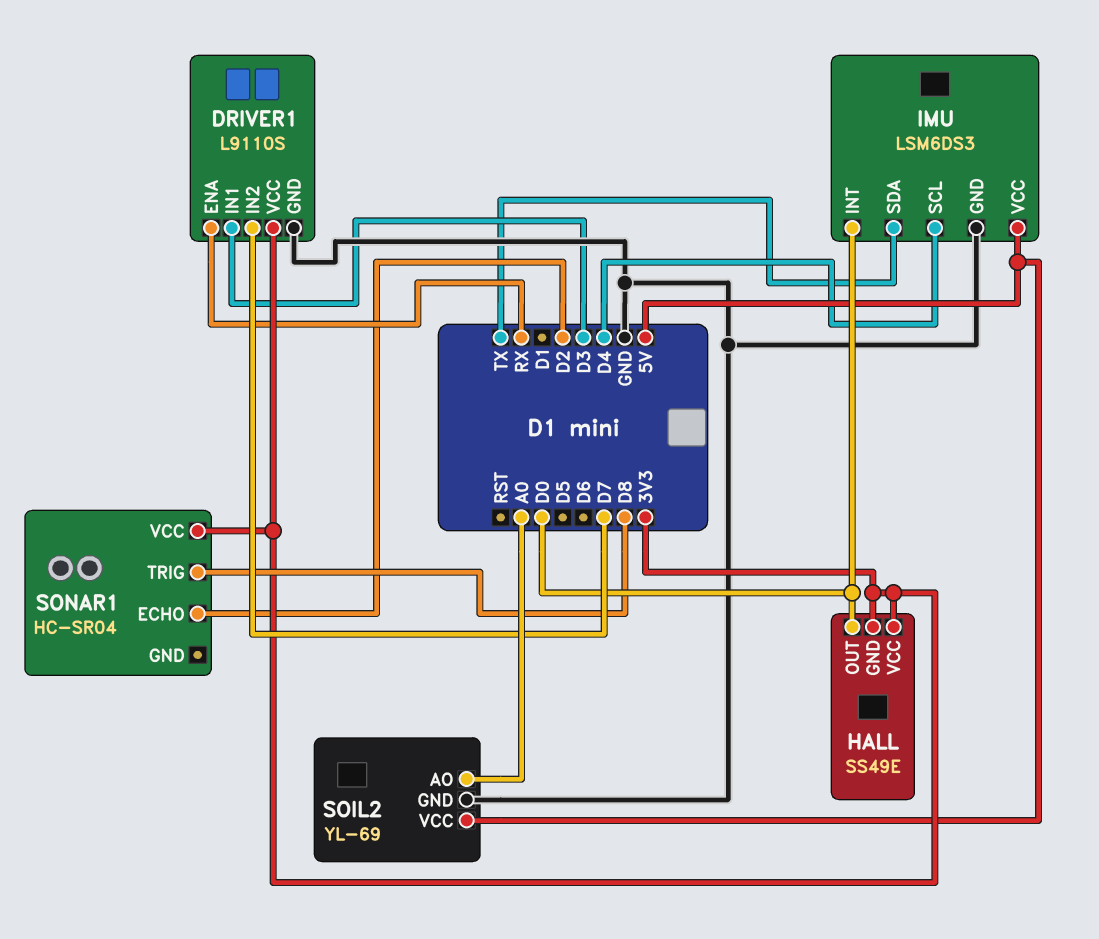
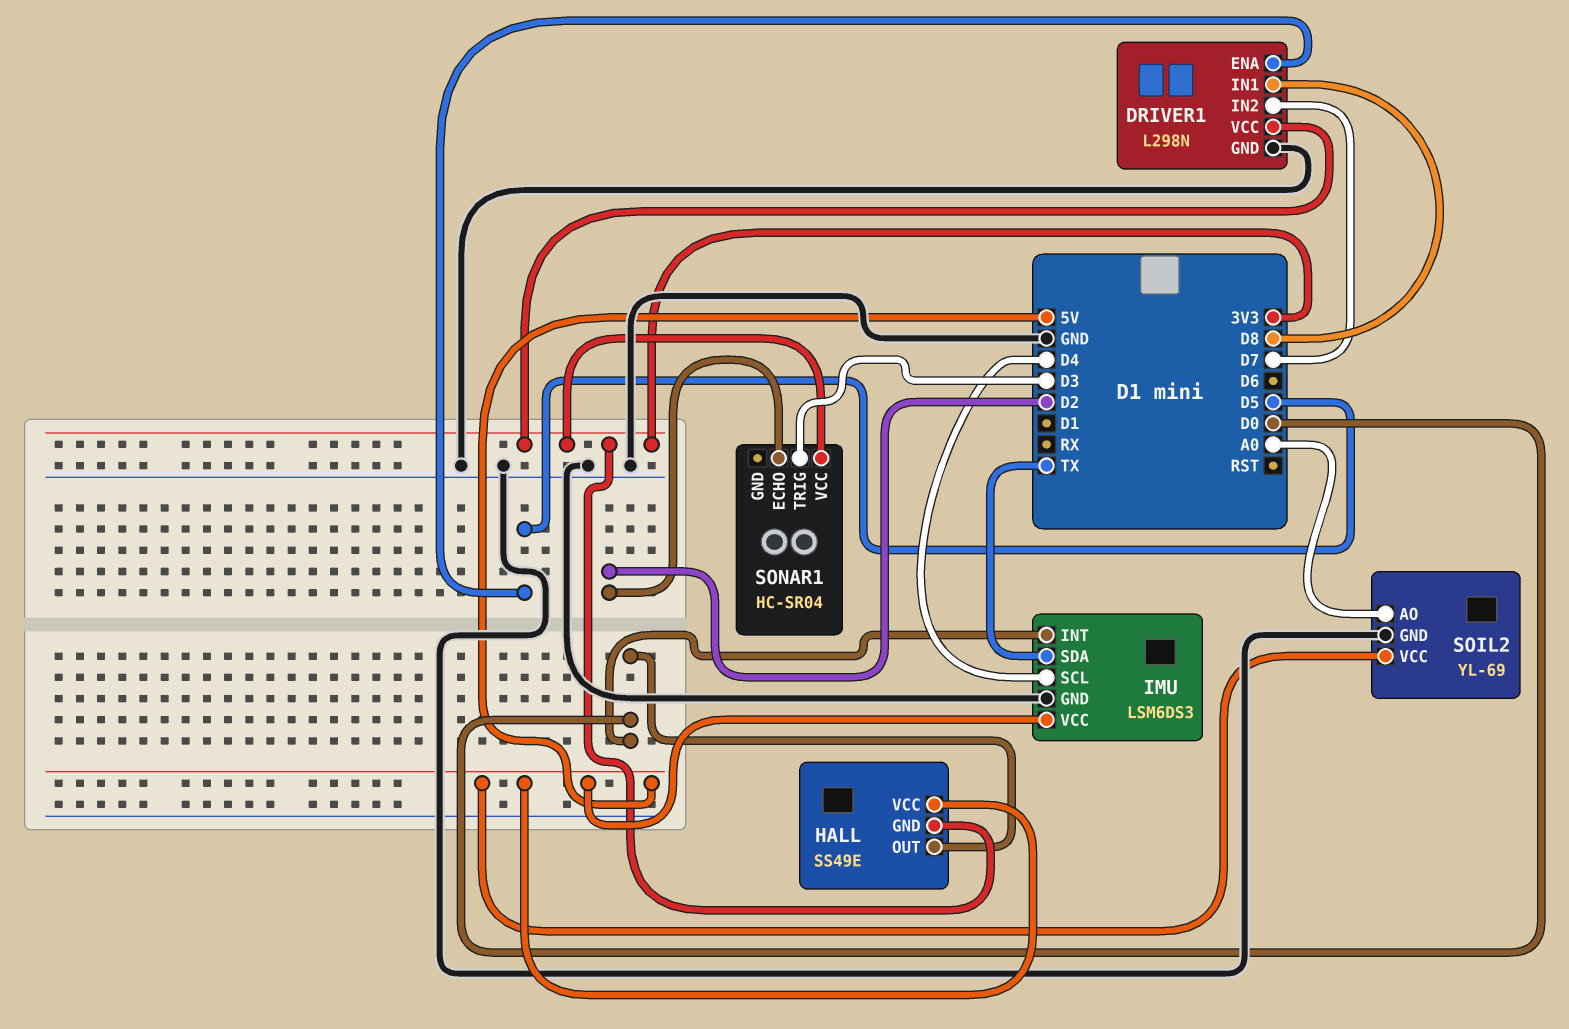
DRIVER1: L9110S -> L298N
DRIVER1 pin ENA: RX -> D5
DRIVER1 pin IN1: D3 -> D8
HALL pin VCC: 3V3 -> 5V
SONAR1 pin TRIG: D8 -> D3

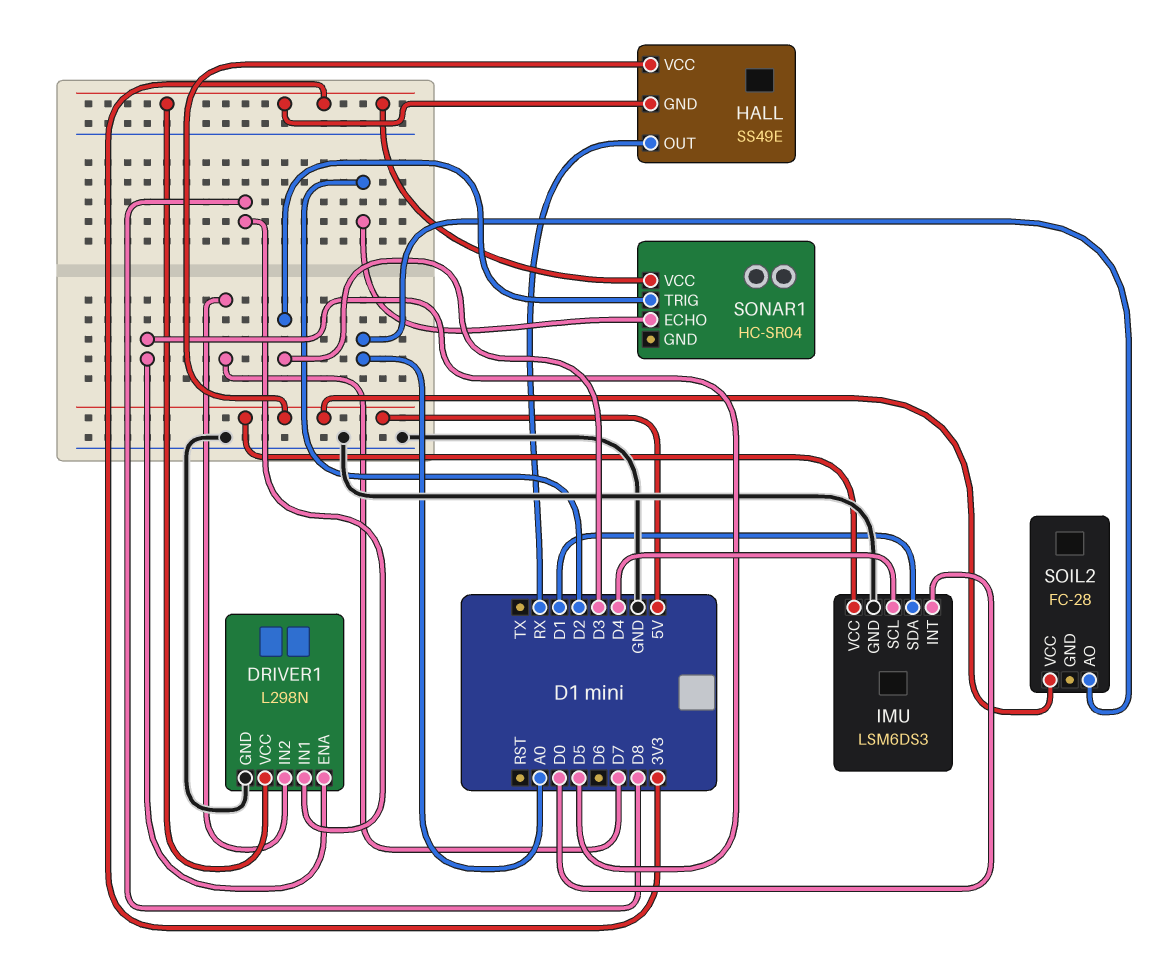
HALL pin OUT: D0 -> RX
IMU pin SDA: TX -> D1
SOIL2: YL-69 -> FC-28
SOIL2 pin GND: GND -> none

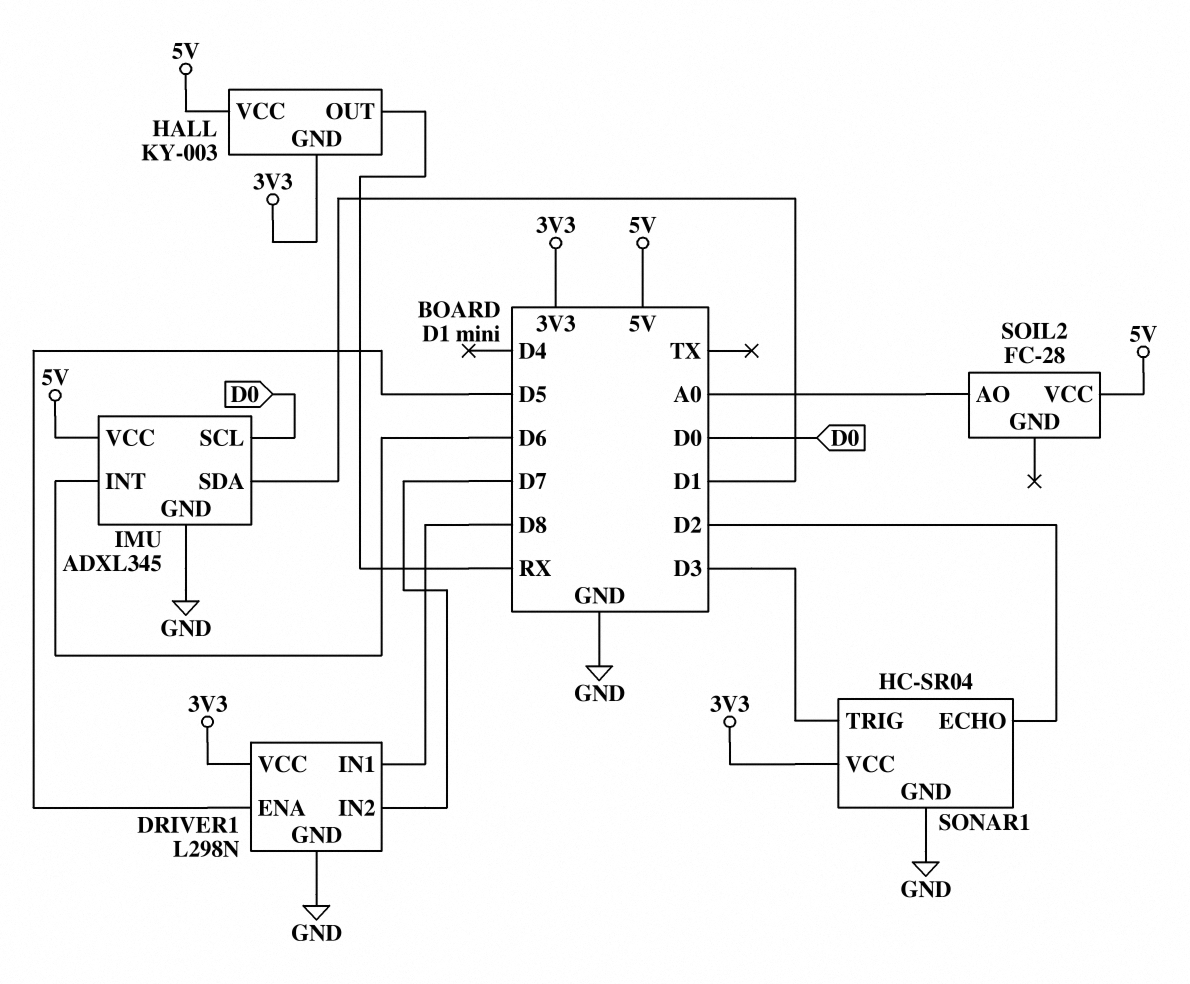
HALL: SS49E -> KY-003
IMU: LSM6DS3 -> ADXL345
IMU pin INT: D0 -> D6
IMU pin SCL: D4 -> D0
SONAR1 pin GND: none -> GND

